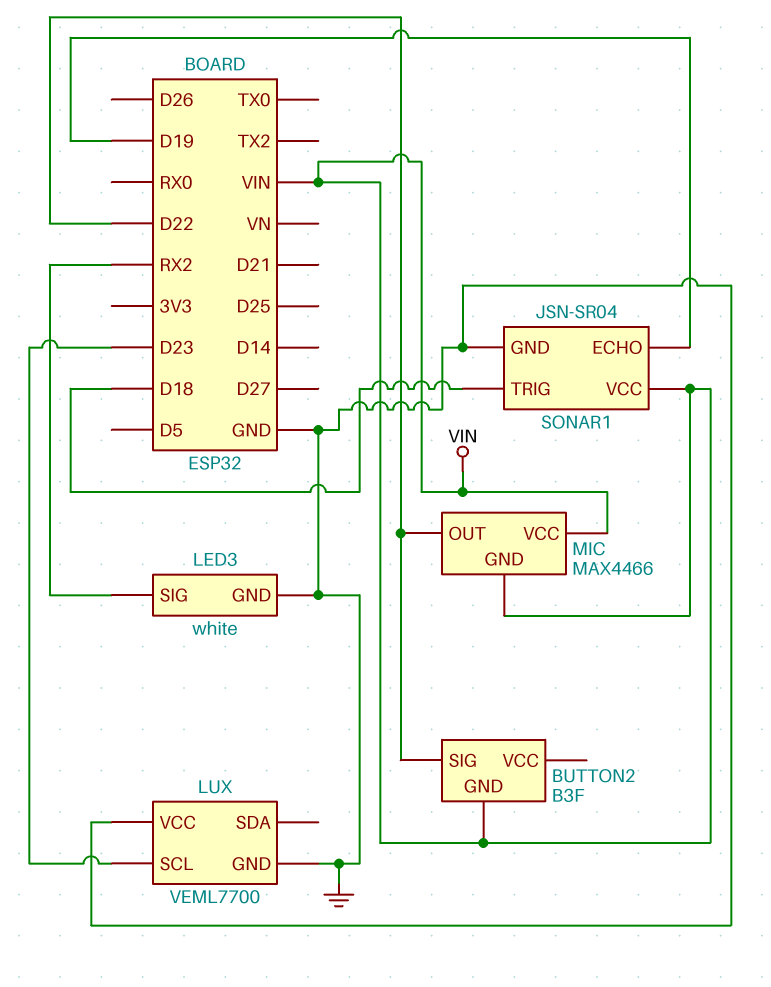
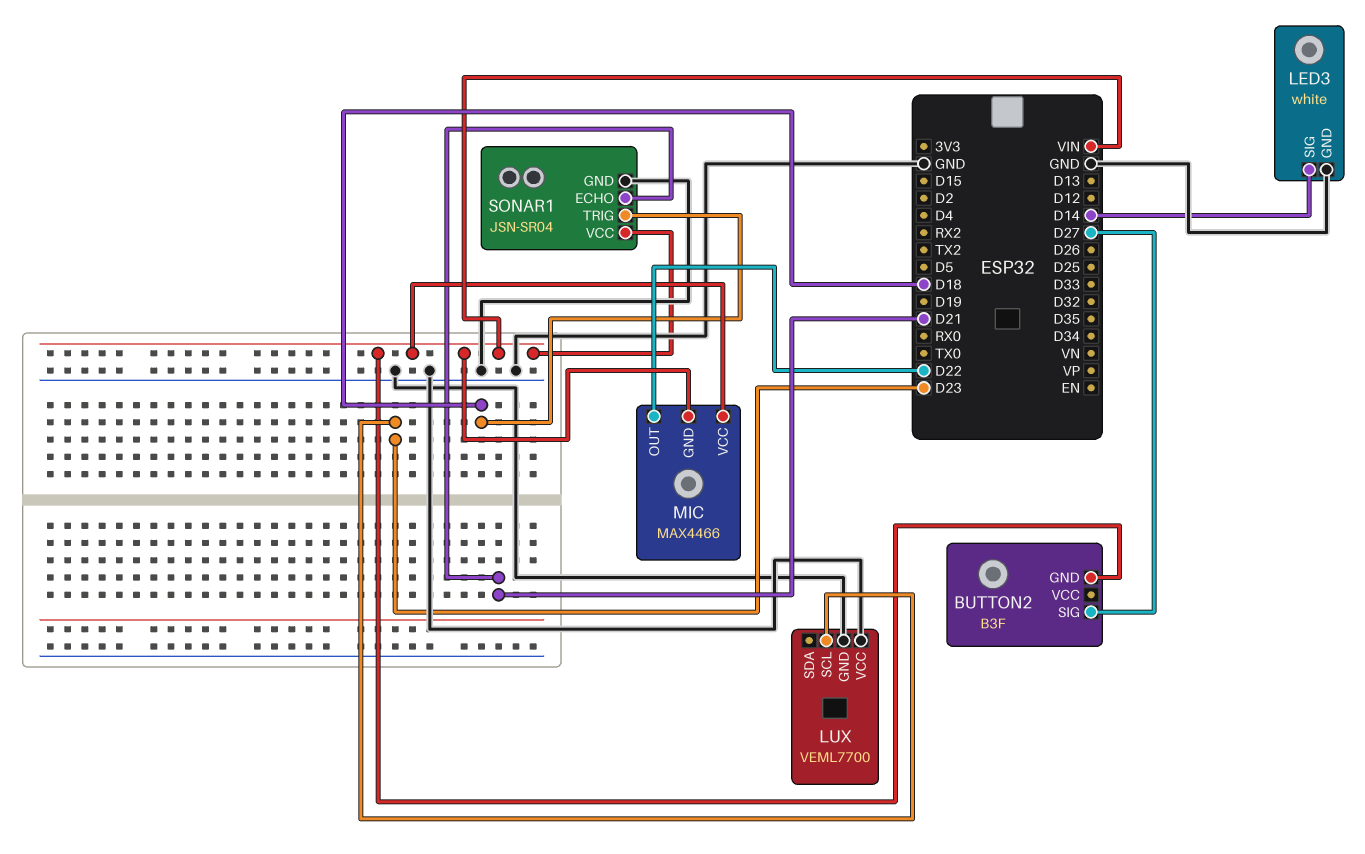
BUTTON2 pin SIG: D22 -> D27
LED3 pin SIG: RX2 -> D14
SONAR1 pin ECHO: D19 -> D21

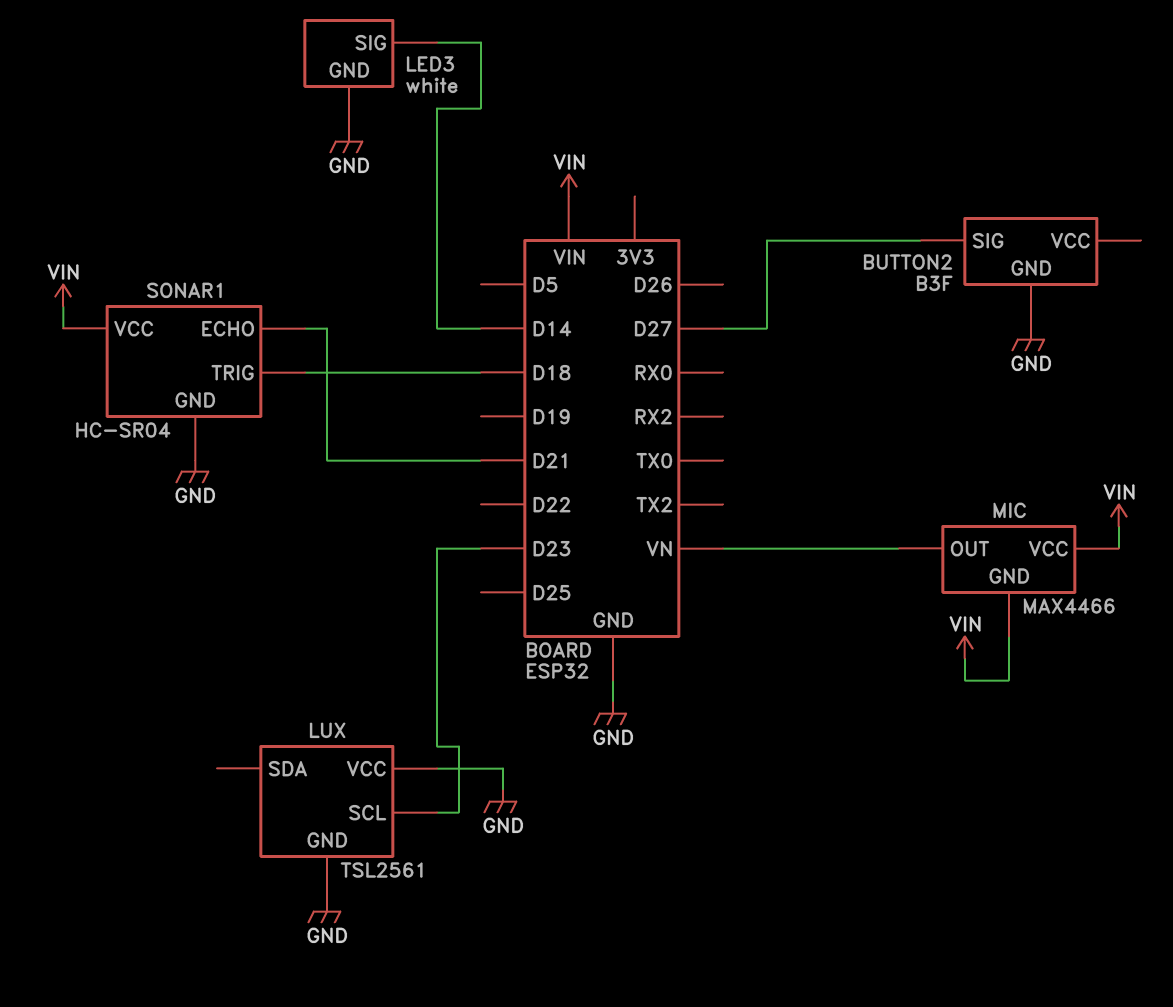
BUTTON2 pin GND: VIN -> GND
LUX: VEML7700 -> TSL2561
MIC pin OUT: D22 -> VN
SONAR1: JSN-SR04 -> HC-SR04

